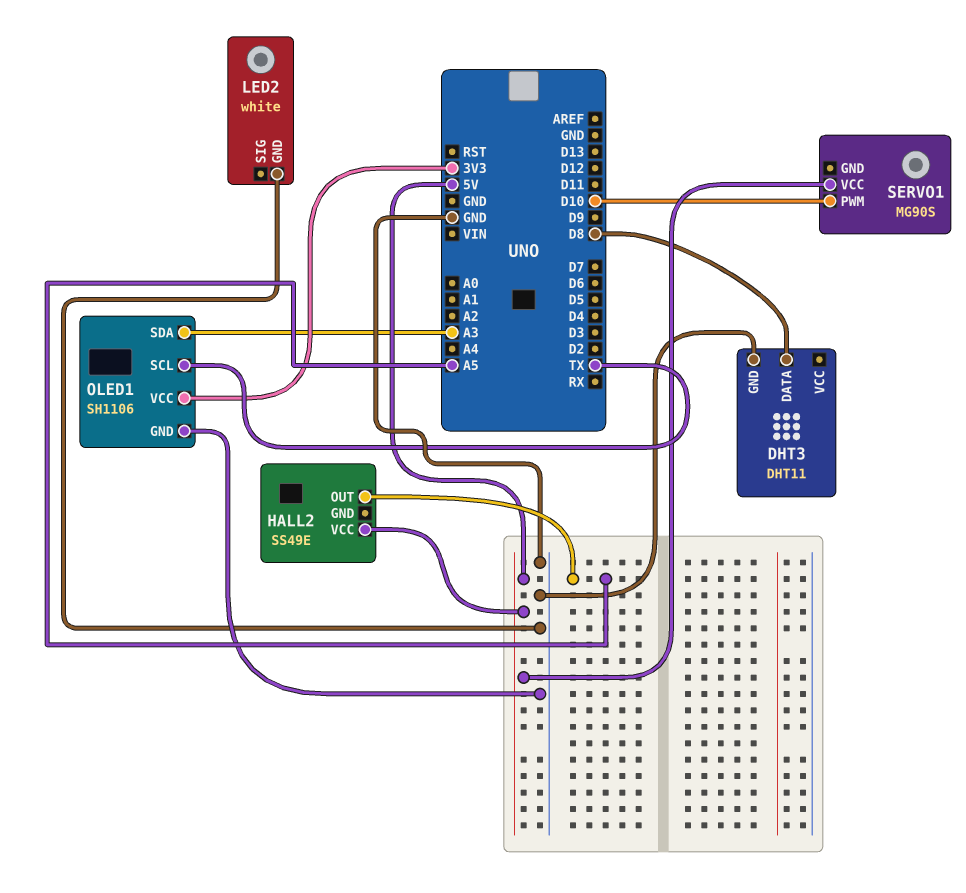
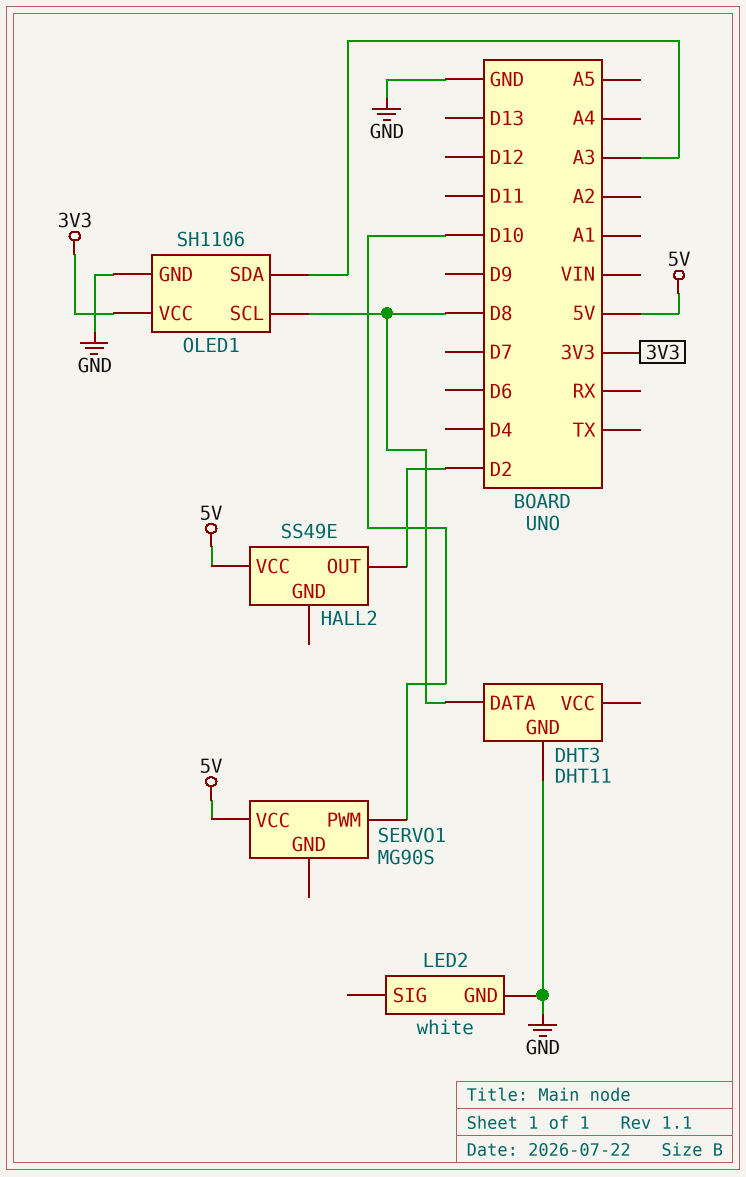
HALL2 pin OUT: A5 -> D2
OLED1 pin SCL: TX -> D8

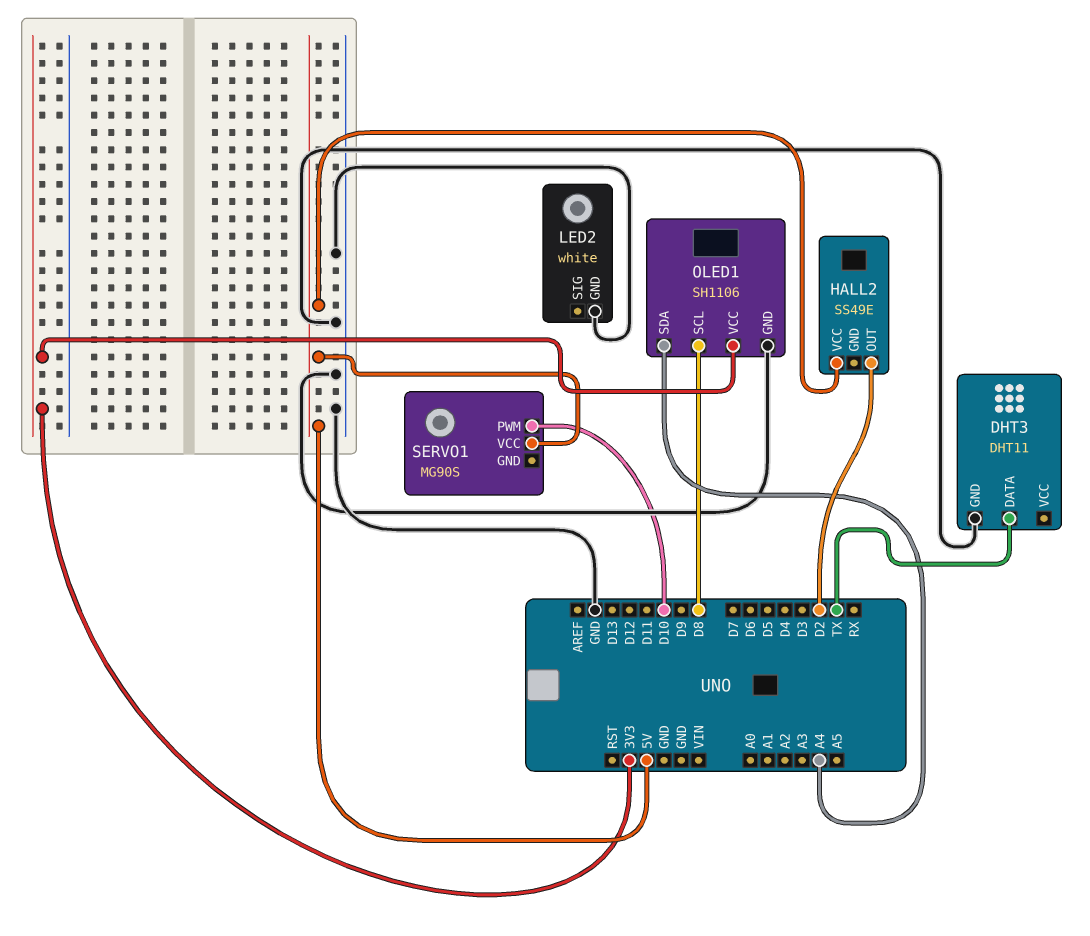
DHT3 pin DATA: D8 -> TX
OLED1 pin SDA: A3 -> A4

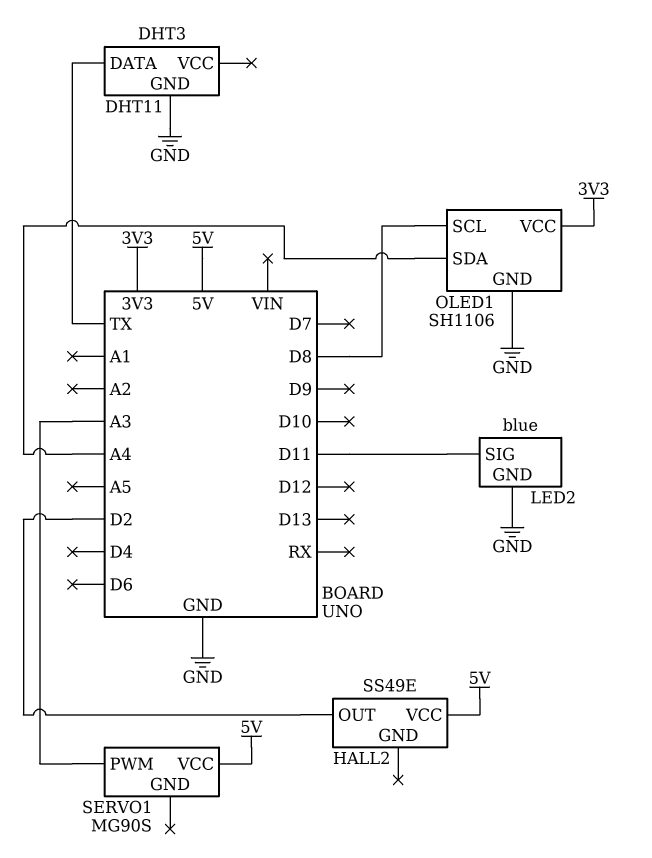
LED2: white -> blue
LED2 pin SIG: none -> D11
SERVO1 pin PWM: D10 -> A3

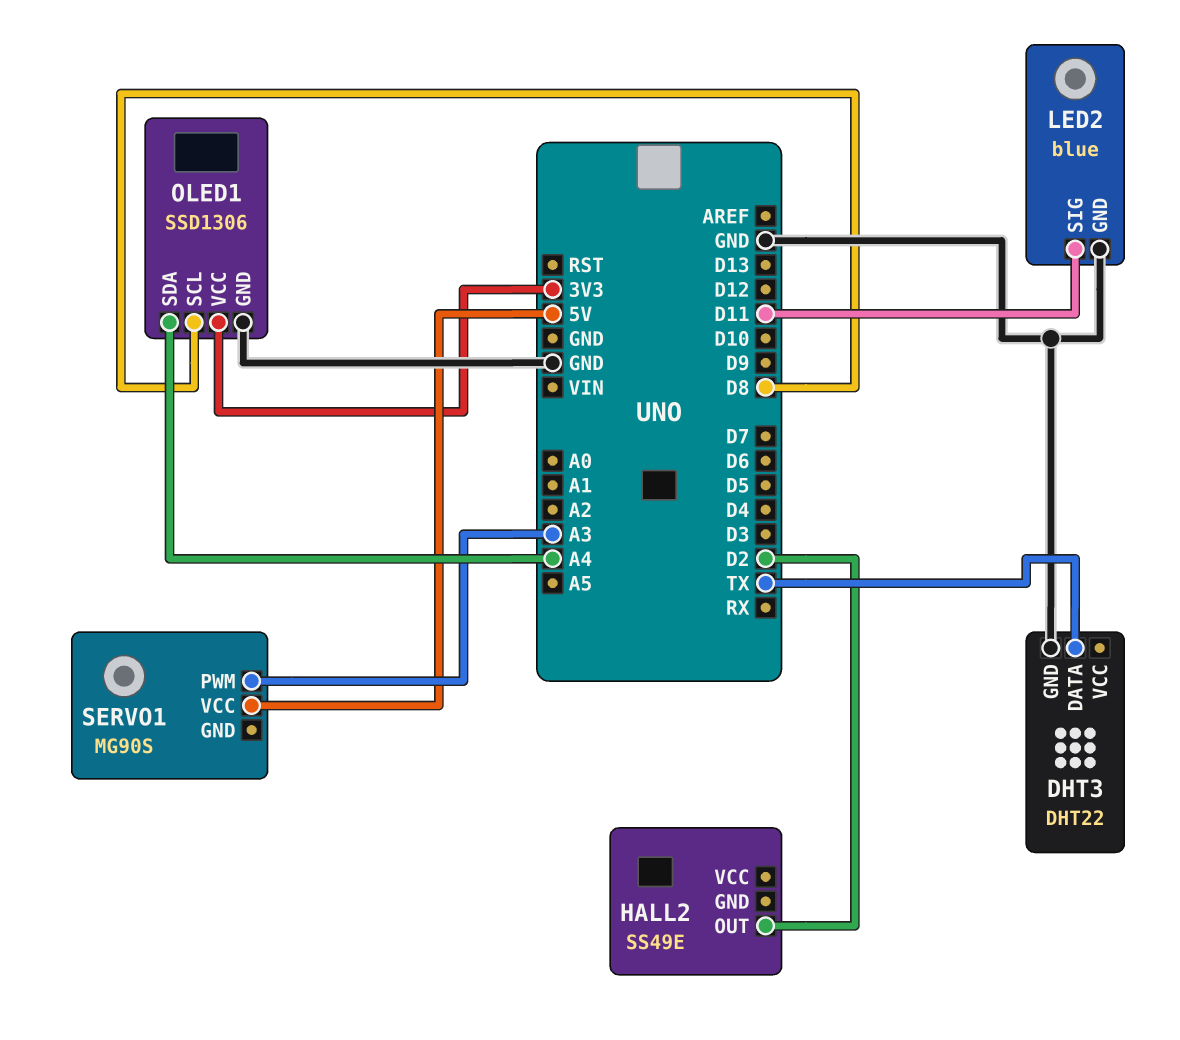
DHT3: DHT11 -> DHT22
HALL2 pin VCC: 5V -> none
OLED1: SH1106 -> SSD1306

